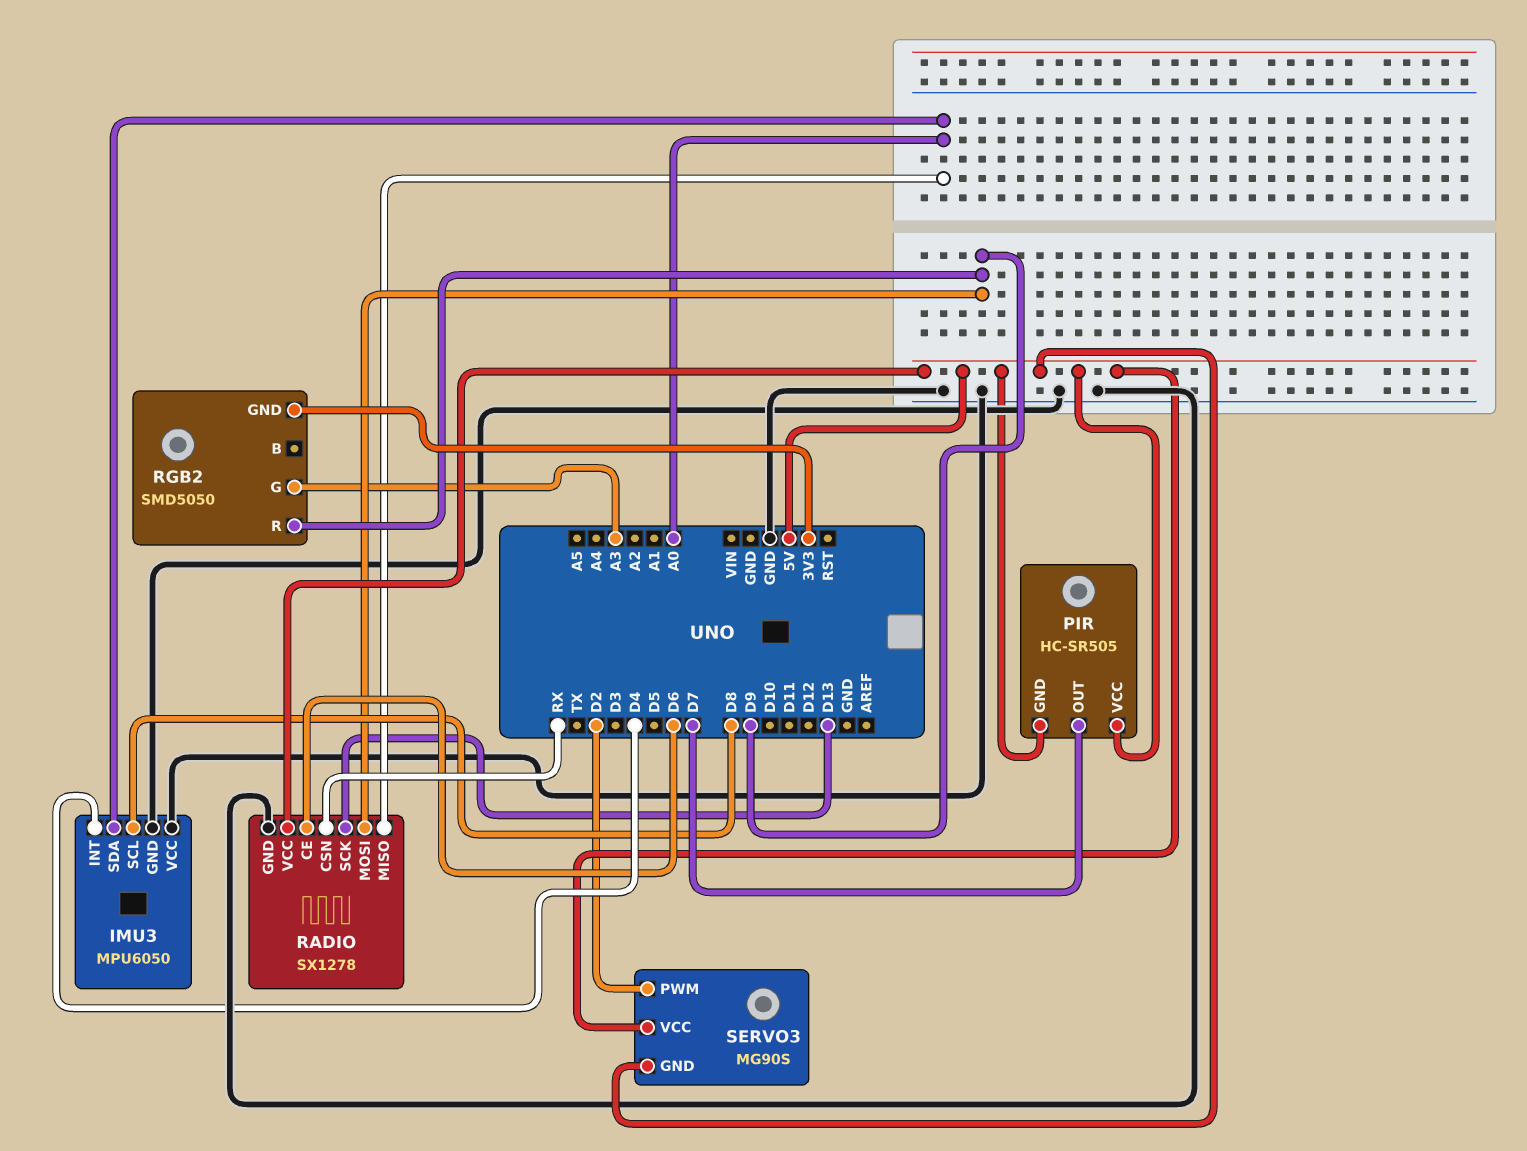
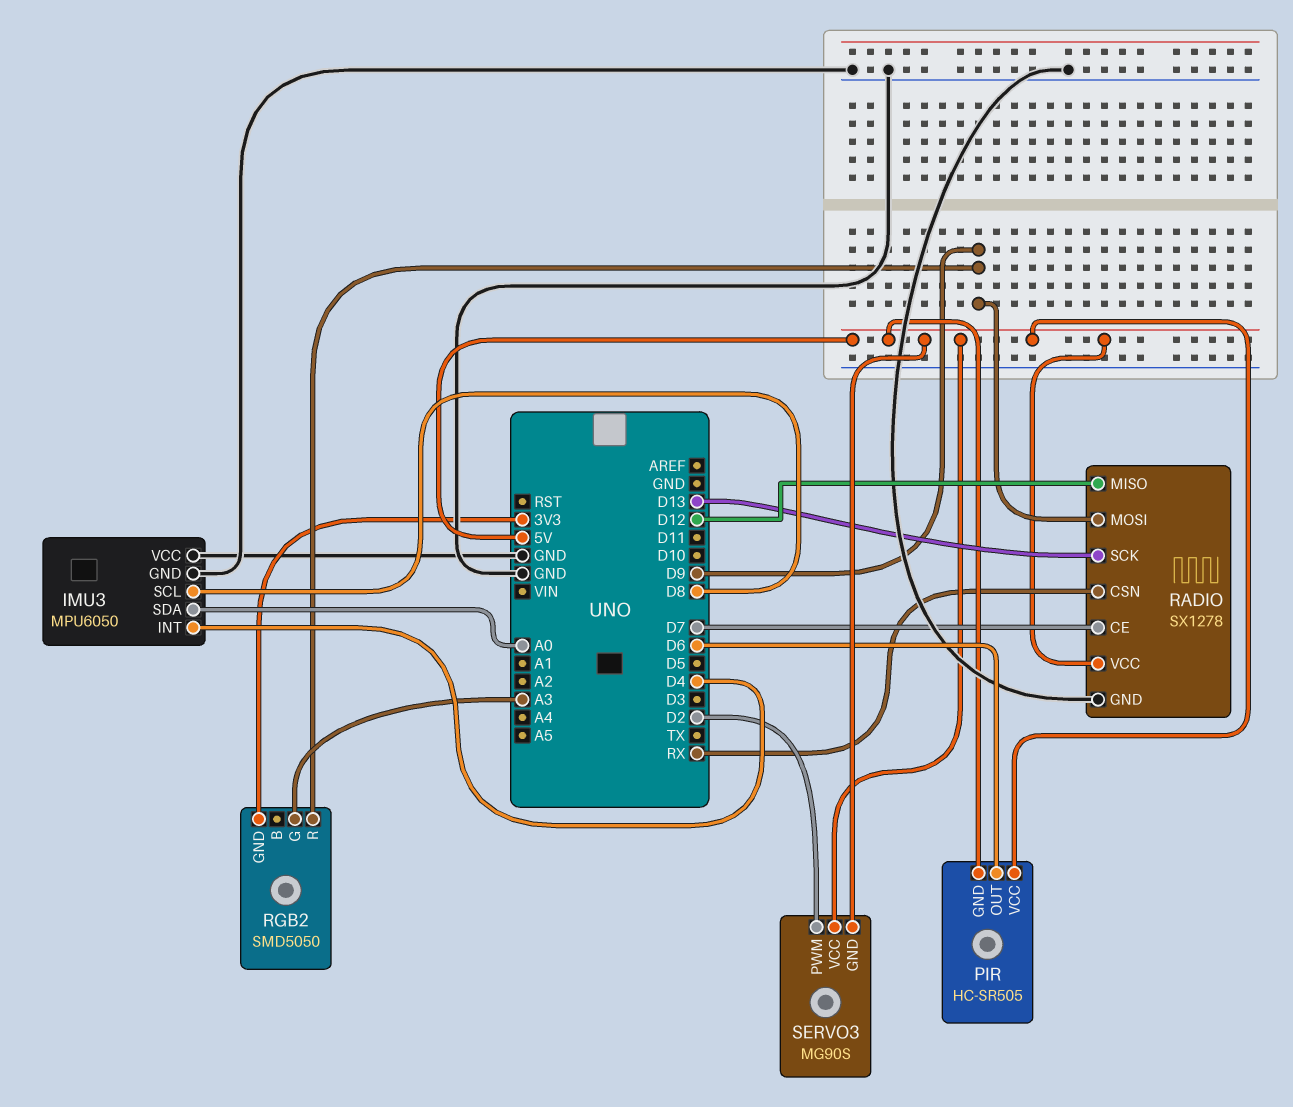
PIR pin OUT: D7 -> D6
RADIO pin CE: D6 -> D7
RADIO pin MISO: A0 -> D12

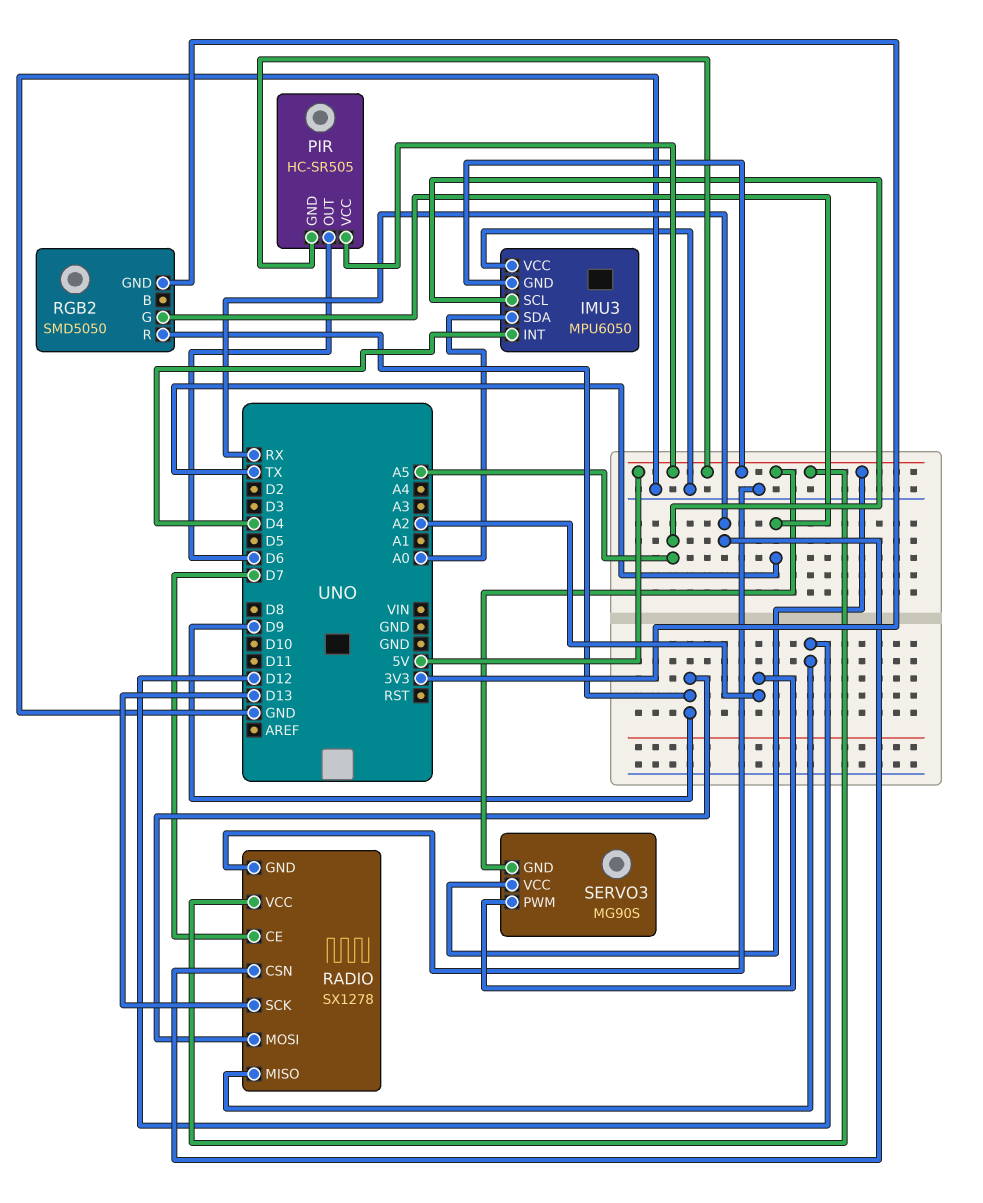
IMU3 pin GND: GND -> 5V
IMU3 pin SCL: D8 -> A5
RGB2 pin G: A3 -> TX
SERVO3 pin PWM: D2 -> A2

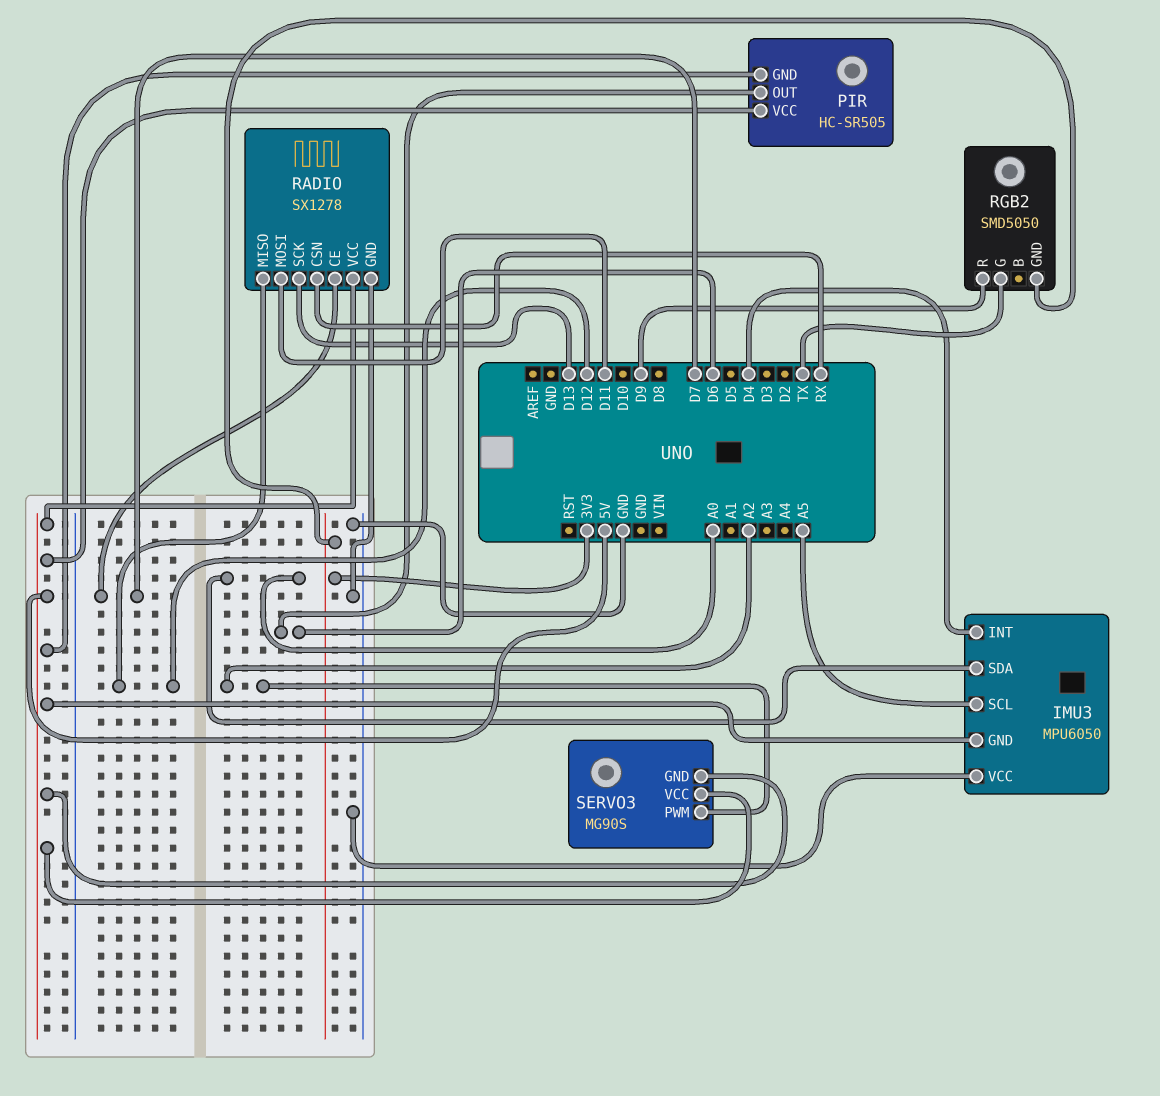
RADIO pin MOSI: D9 -> D11

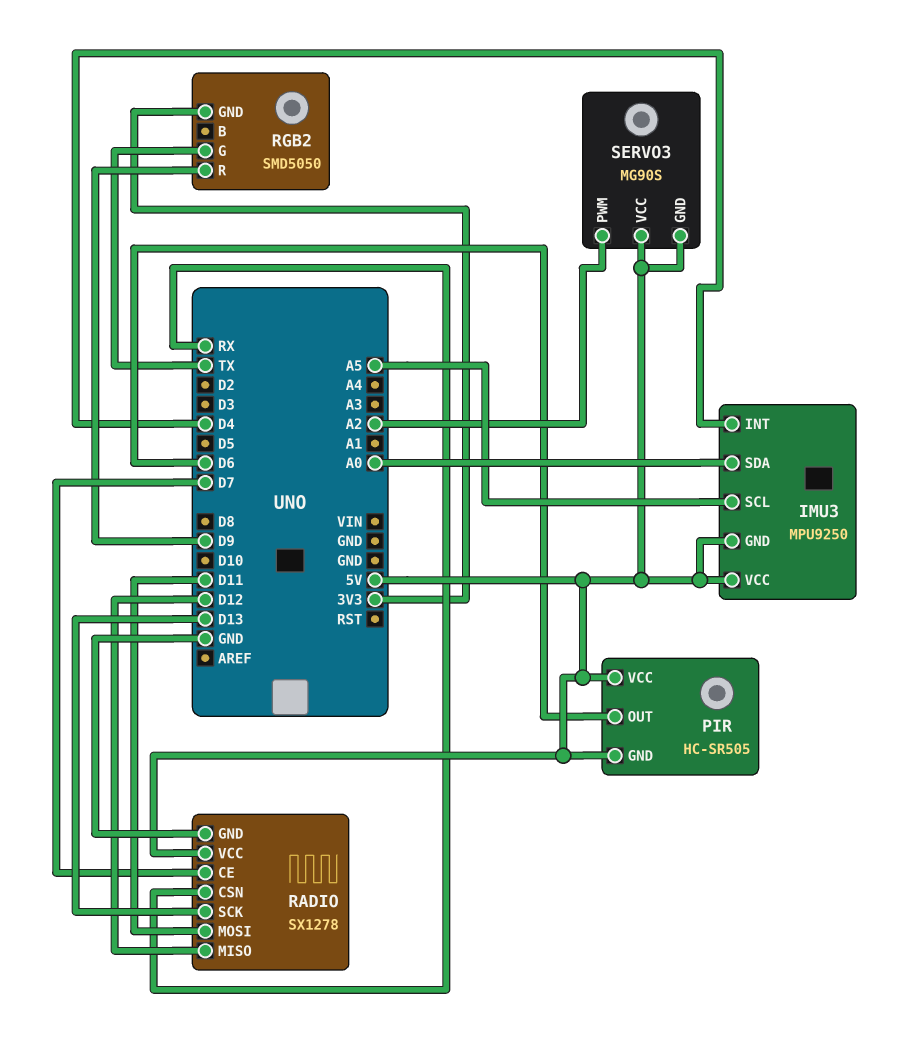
IMU3: MPU6050 -> MPU9250
IMU3 pin VCC: GND -> 5V

